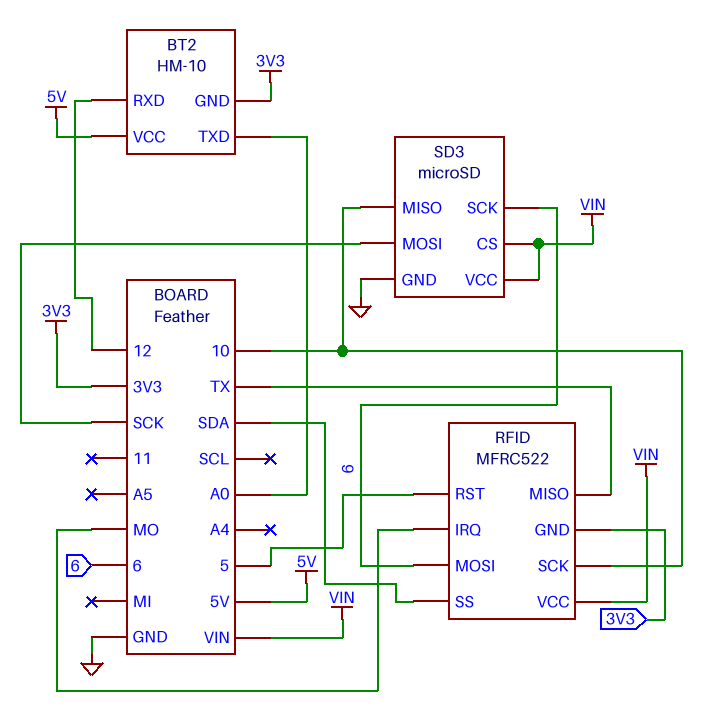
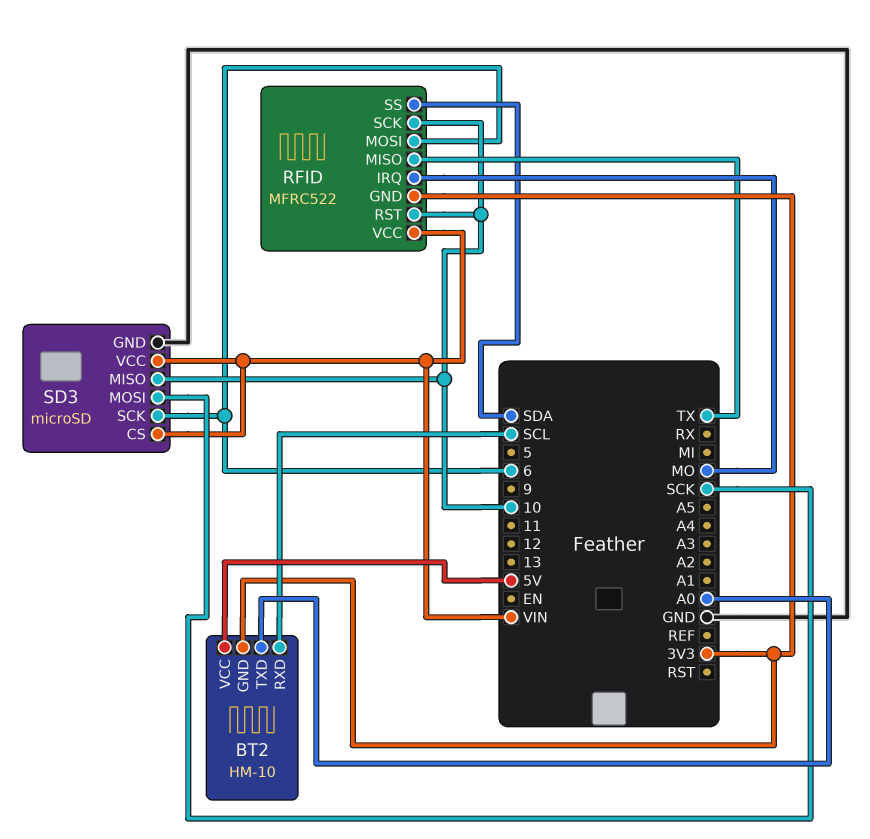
BT2 pin RXD: 12 -> SCL
RFID pin RST: 5 -> 10

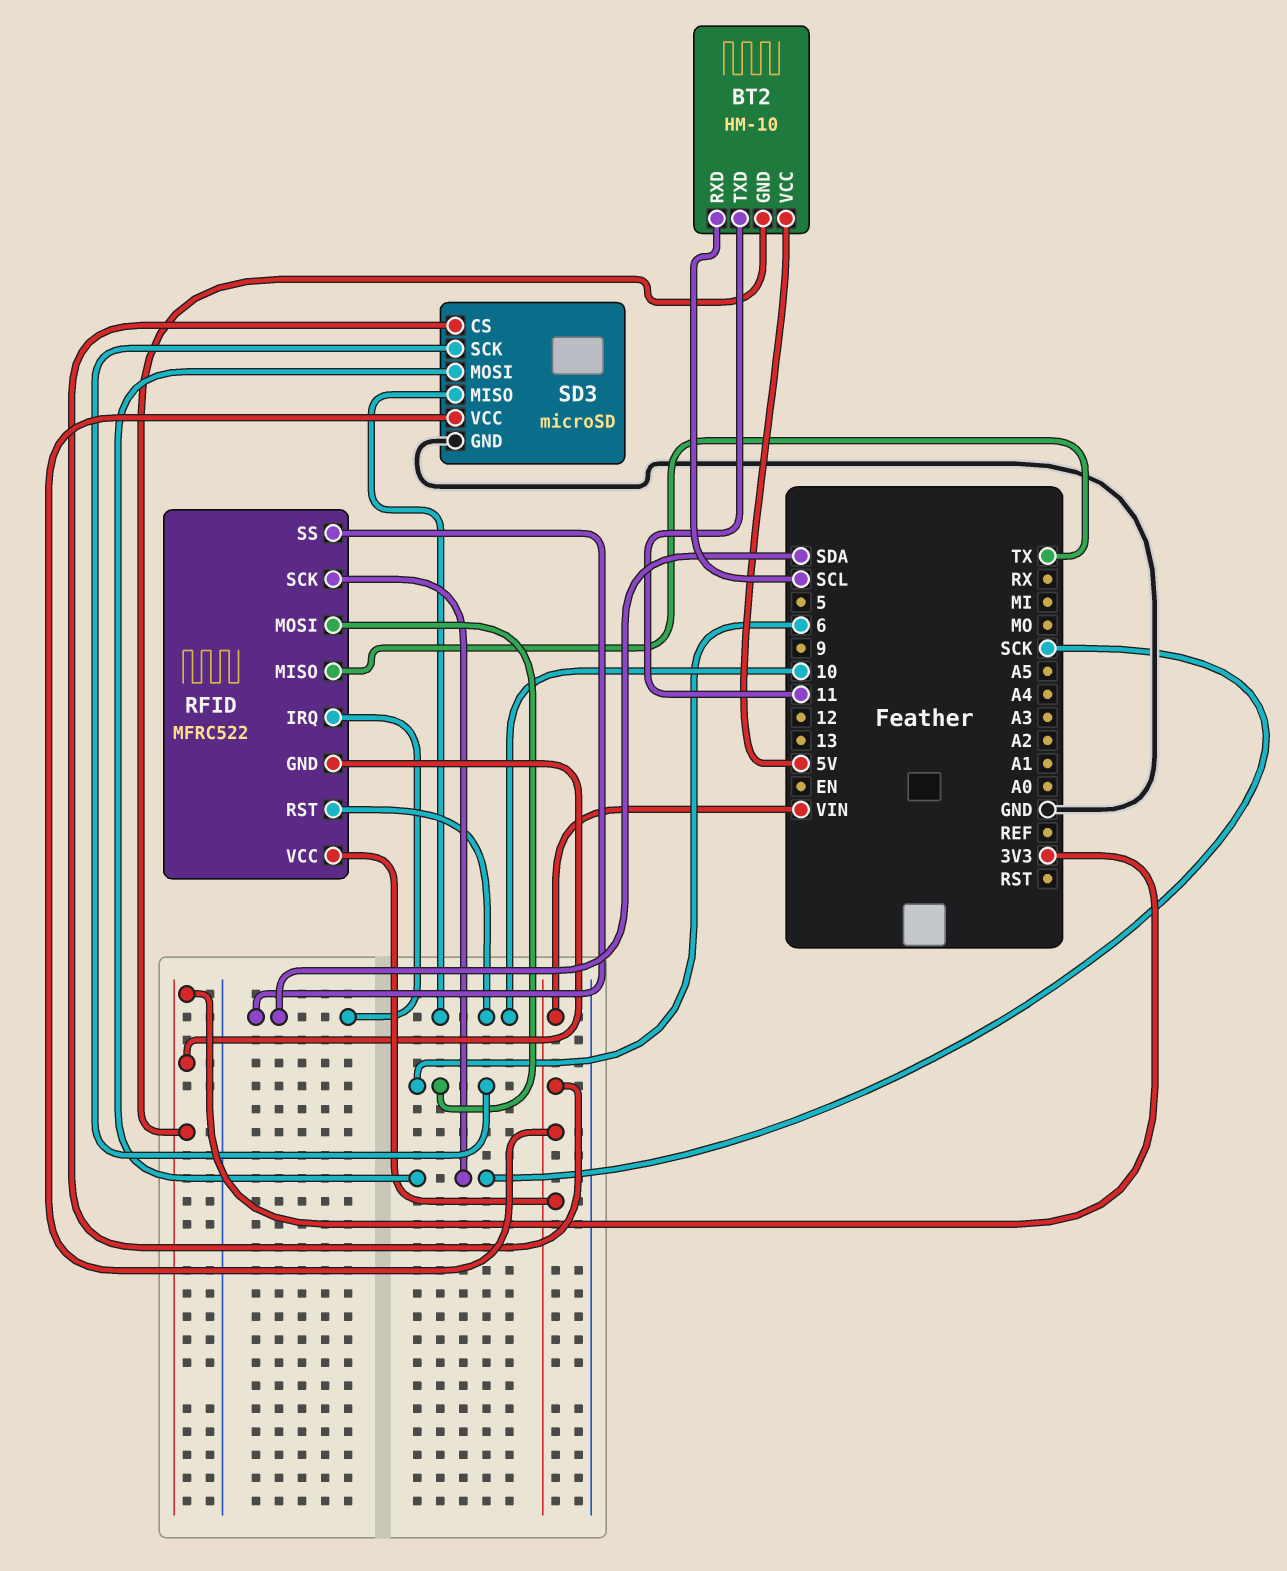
BT2 pin TXD: A0 -> 11
RFID pin IRQ: MO -> SDA
RFID pin SCK: 10 -> SCK

